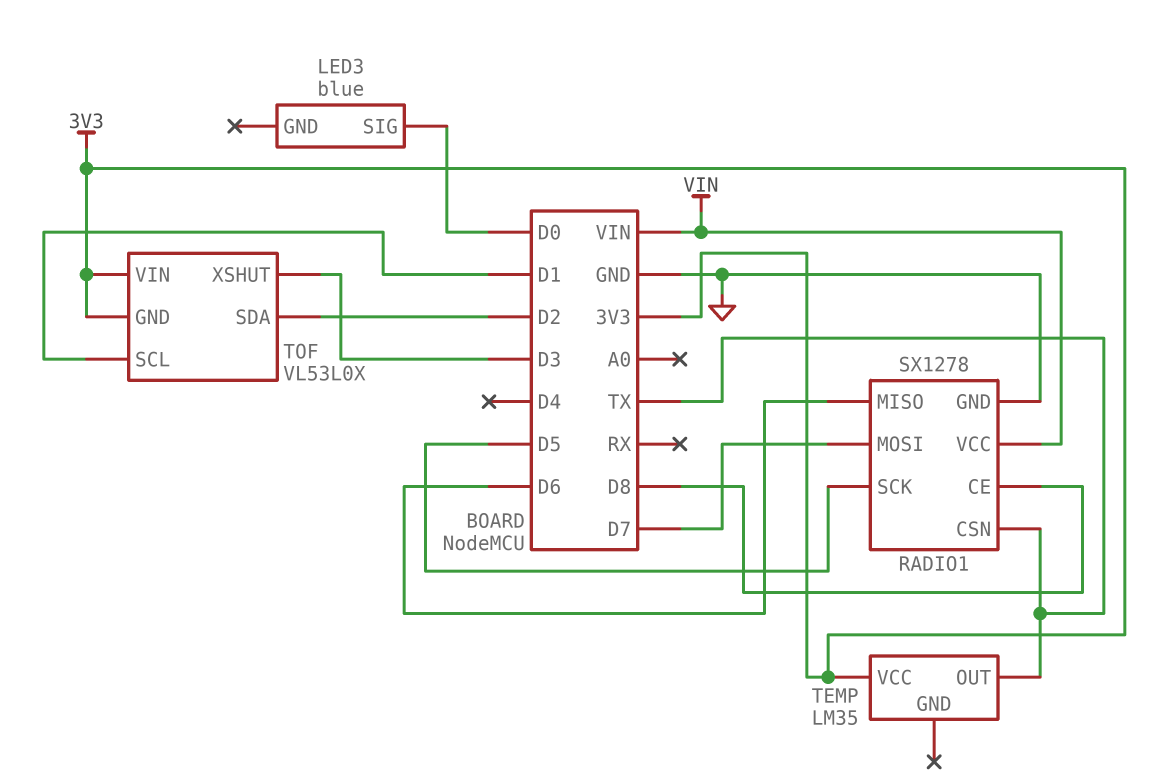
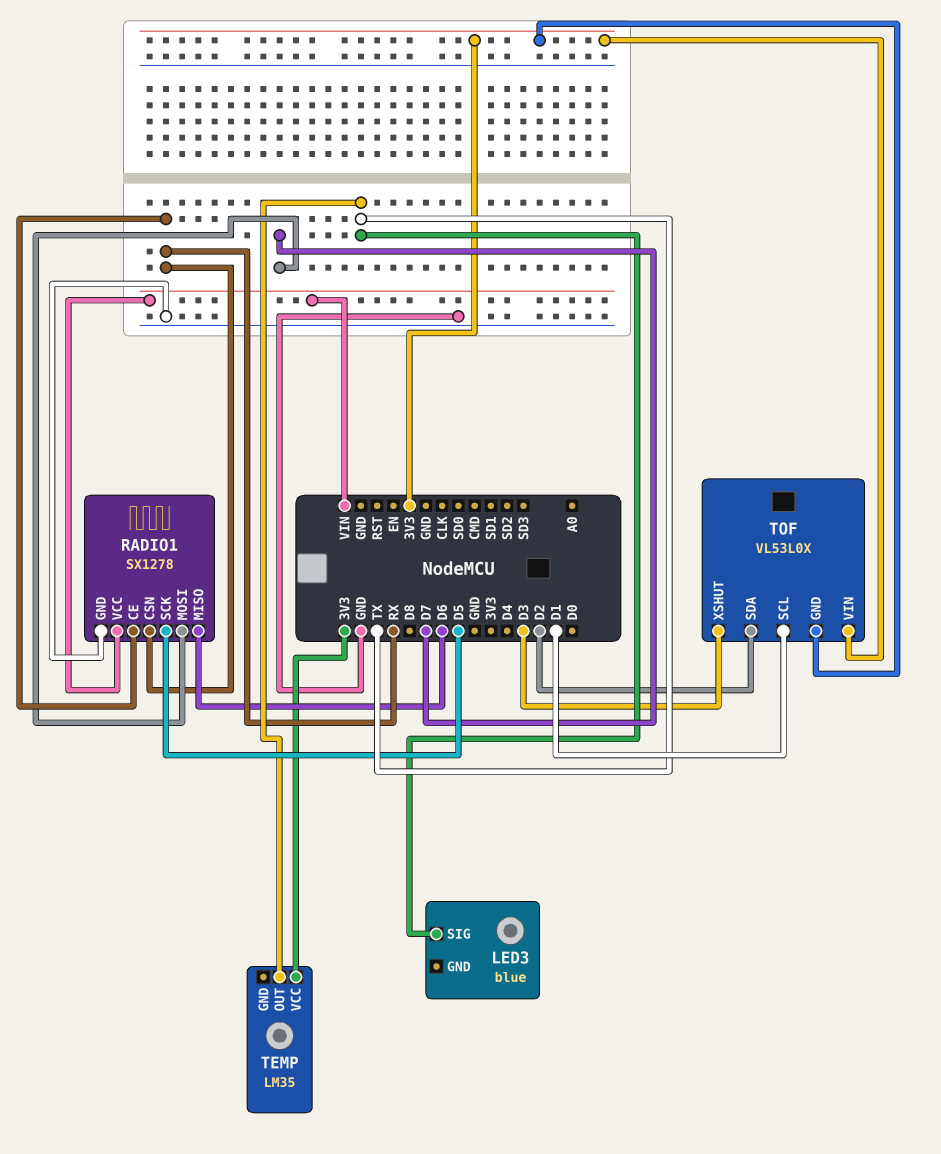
LED3 pin SIG: D0 -> TX
RADIO1 pin CE: D8 -> RX
RADIO1 pin CSN: TX -> RX

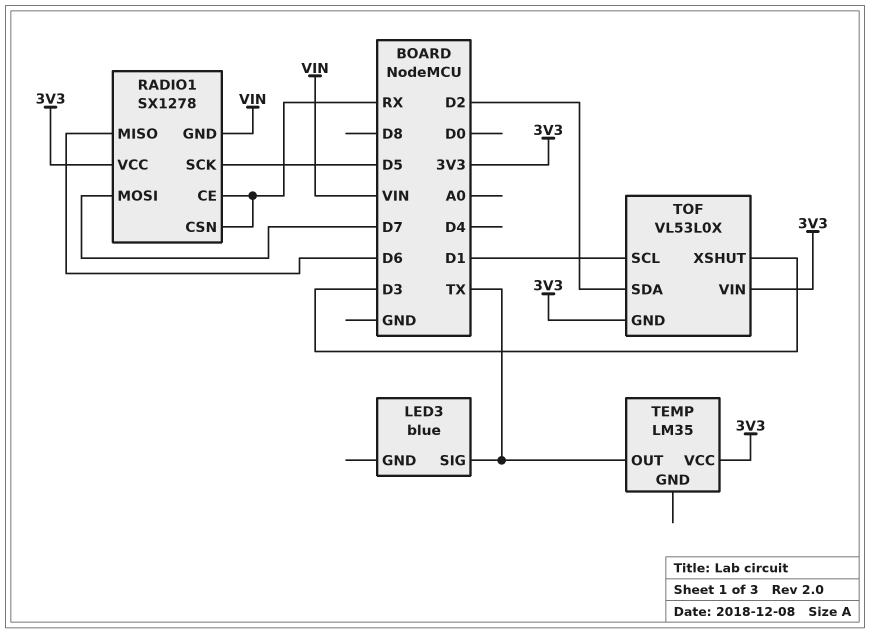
RADIO1 pin GND: GND -> VIN
RADIO1 pin VCC: VIN -> 3V3

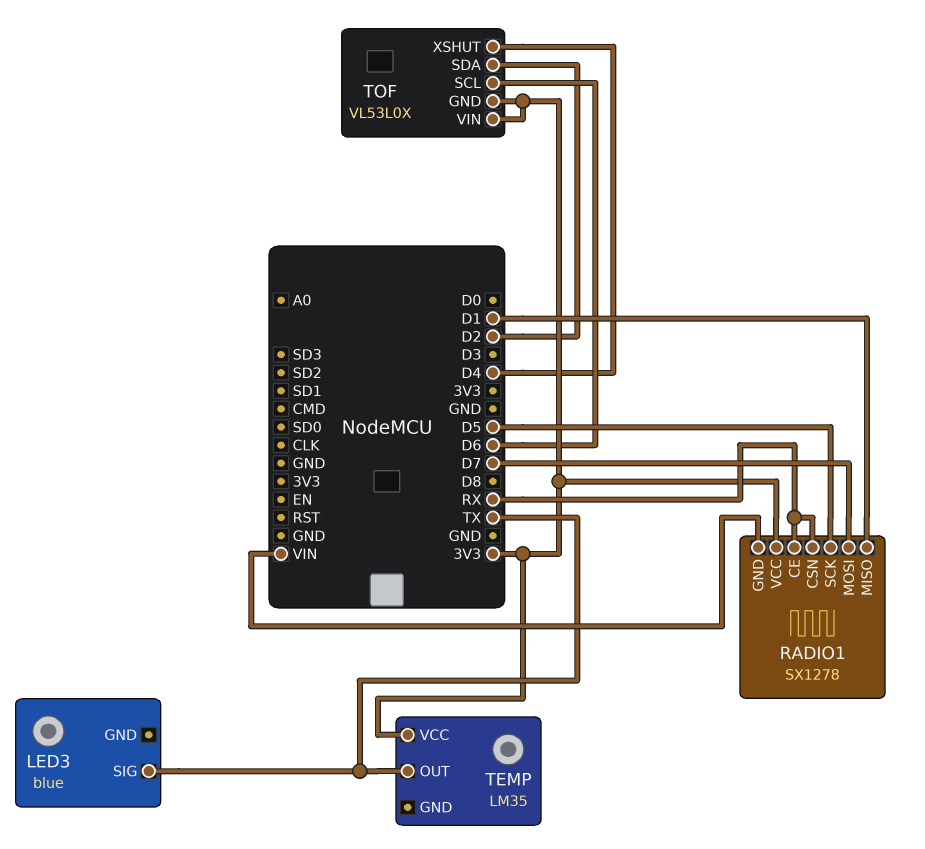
RADIO1 pin MISO: D6 -> D1
TOF pin SCL: D1 -> D6
TOF pin XSHUT: D3 -> D4

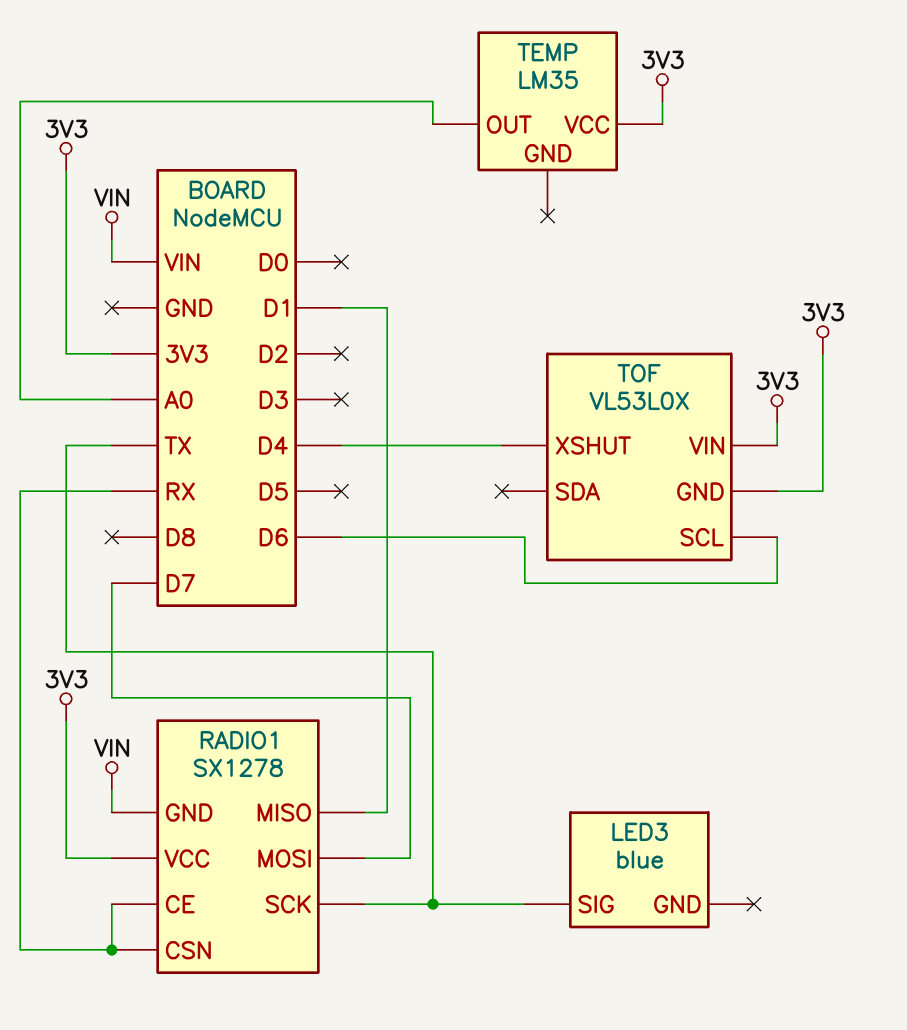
RADIO1 pin SCK: D5 -> TX
TEMP pin OUT: TX -> A0
TOF pin SDA: D2 -> none

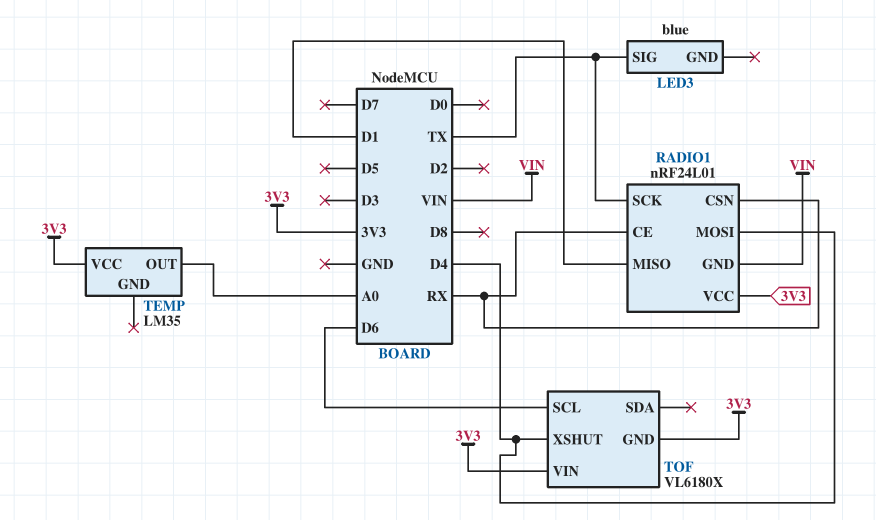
RADIO1: SX1278 -> nRF24L01
RADIO1 pin MOSI: D7 -> D4
TOF: VL53L0X -> VL6180X

